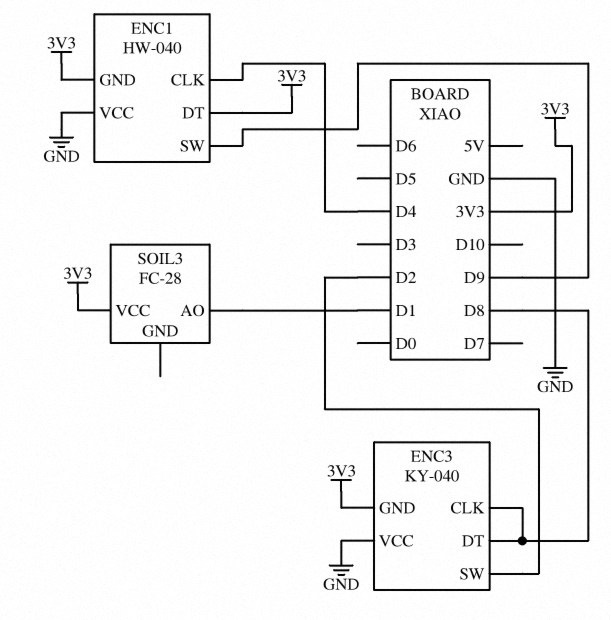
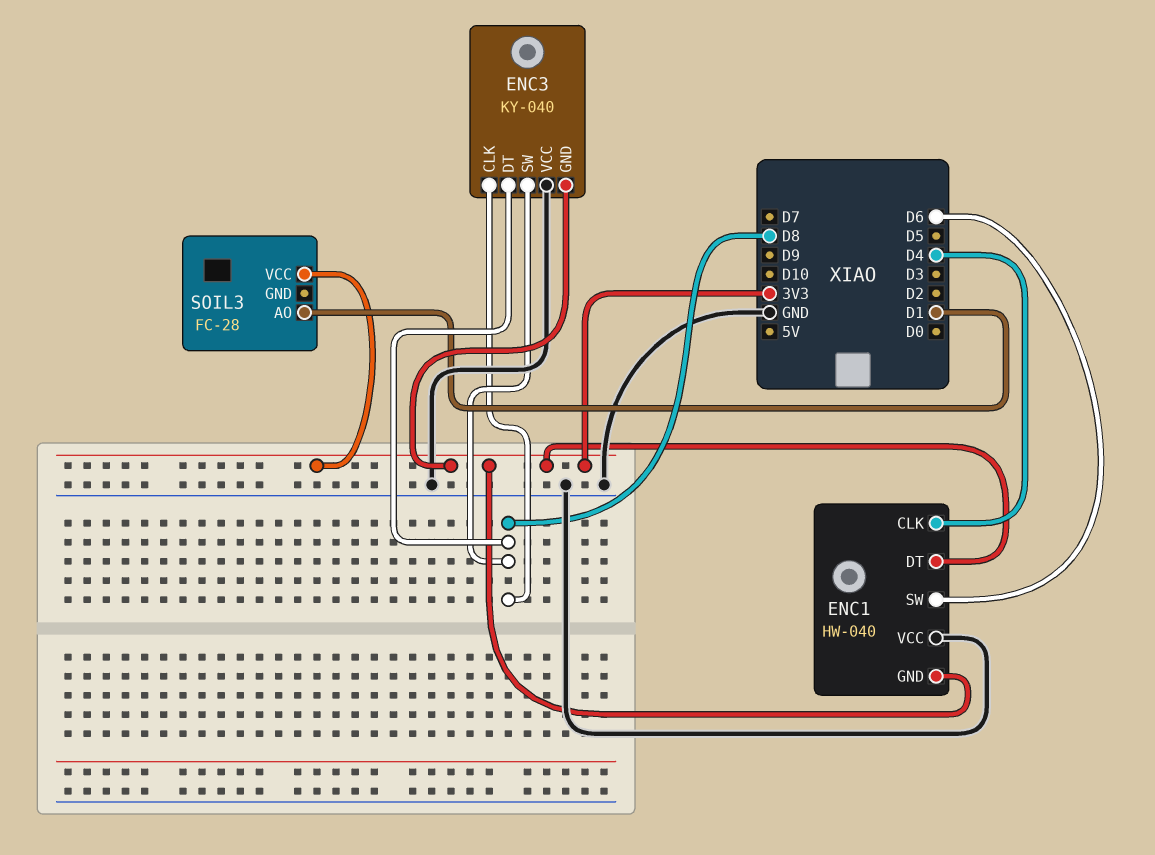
ENC1 pin SW: D9 -> D6
ENC3 pin SW: D2 -> D8

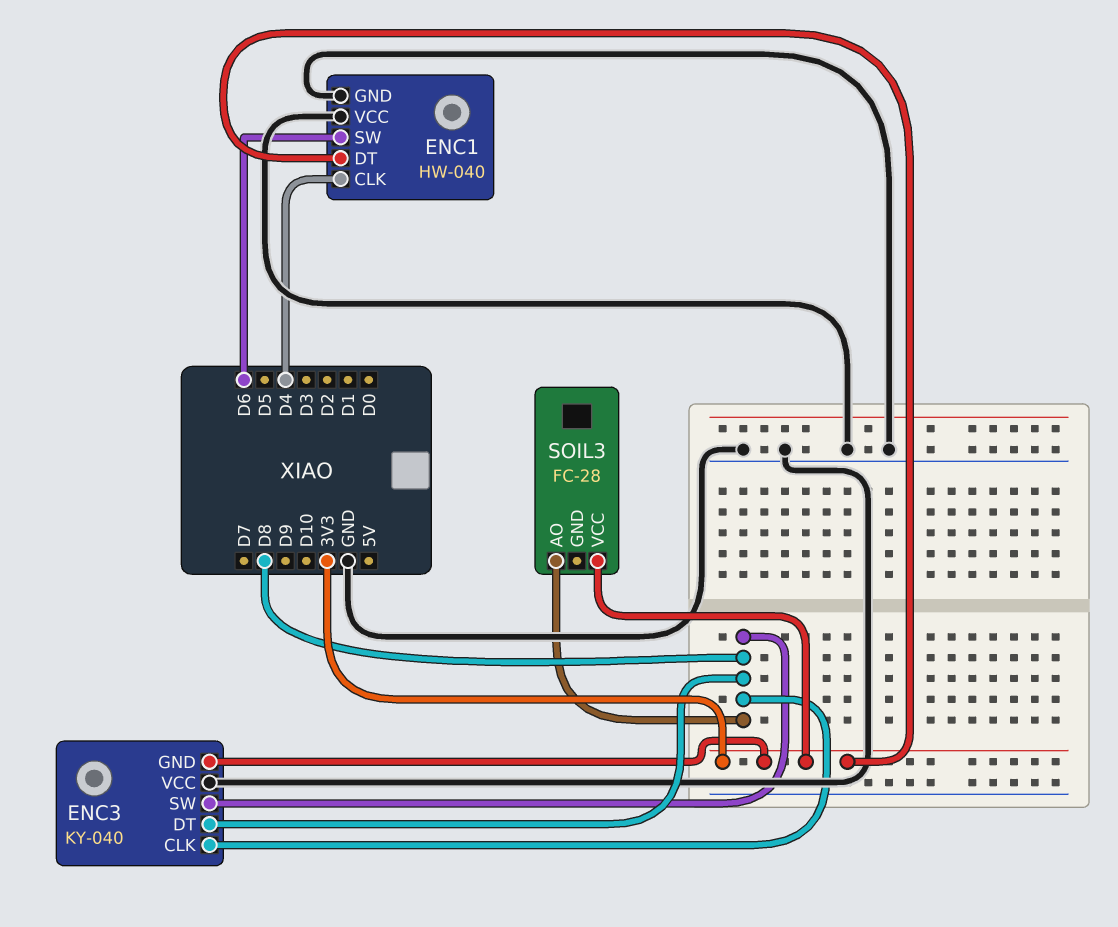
ENC1 pin GND: 3V3 -> GND
SOIL3 pin AO: D1 -> D8

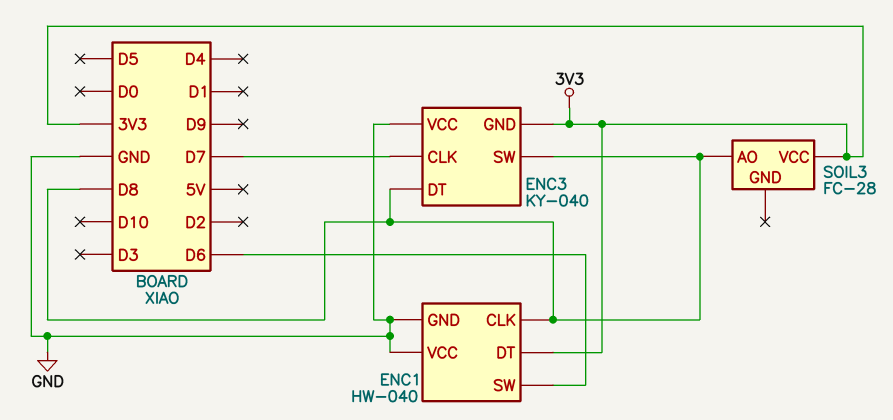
ENC1 pin CLK: D4 -> D8
ENC3 pin CLK: D8 -> D7

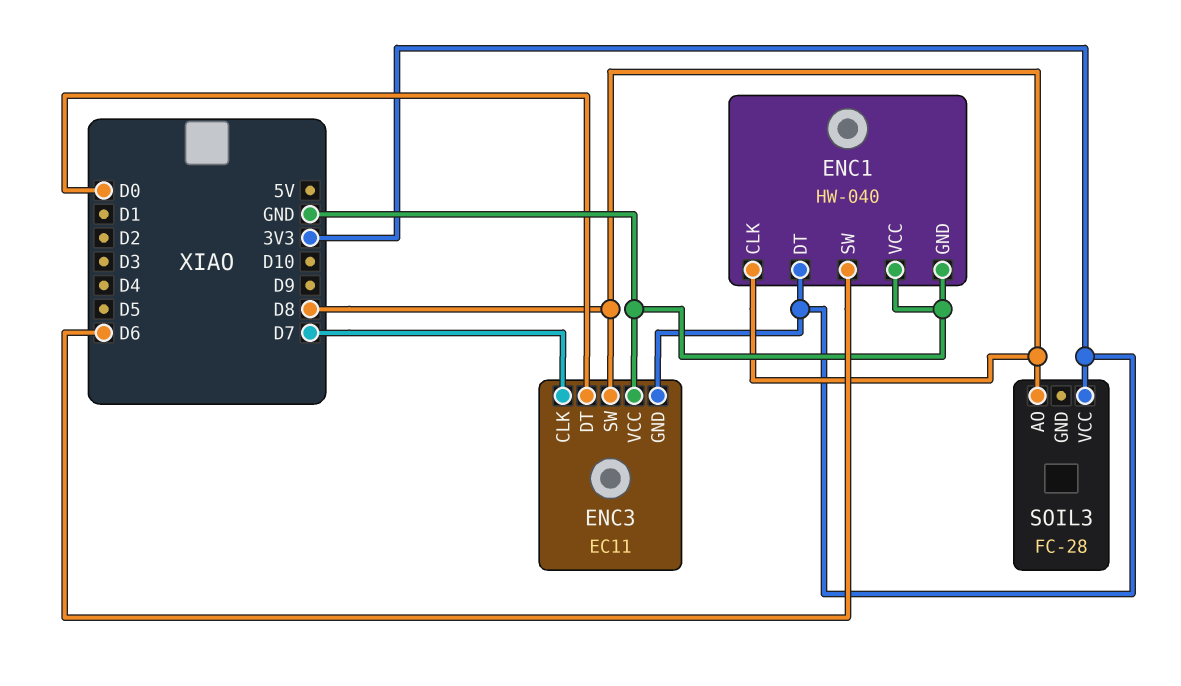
ENC3: KY-040 -> EC11
ENC3 pin DT: D8 -> D0

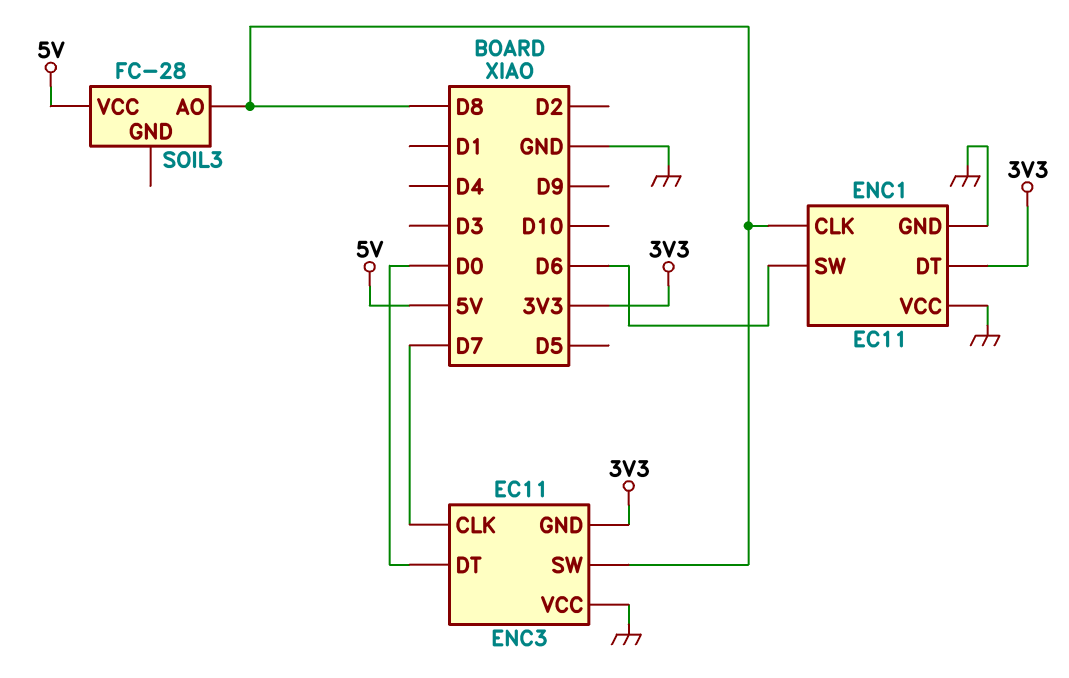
ENC1: HW-040 -> EC11
SOIL3 pin VCC: 3V3 -> 5V

